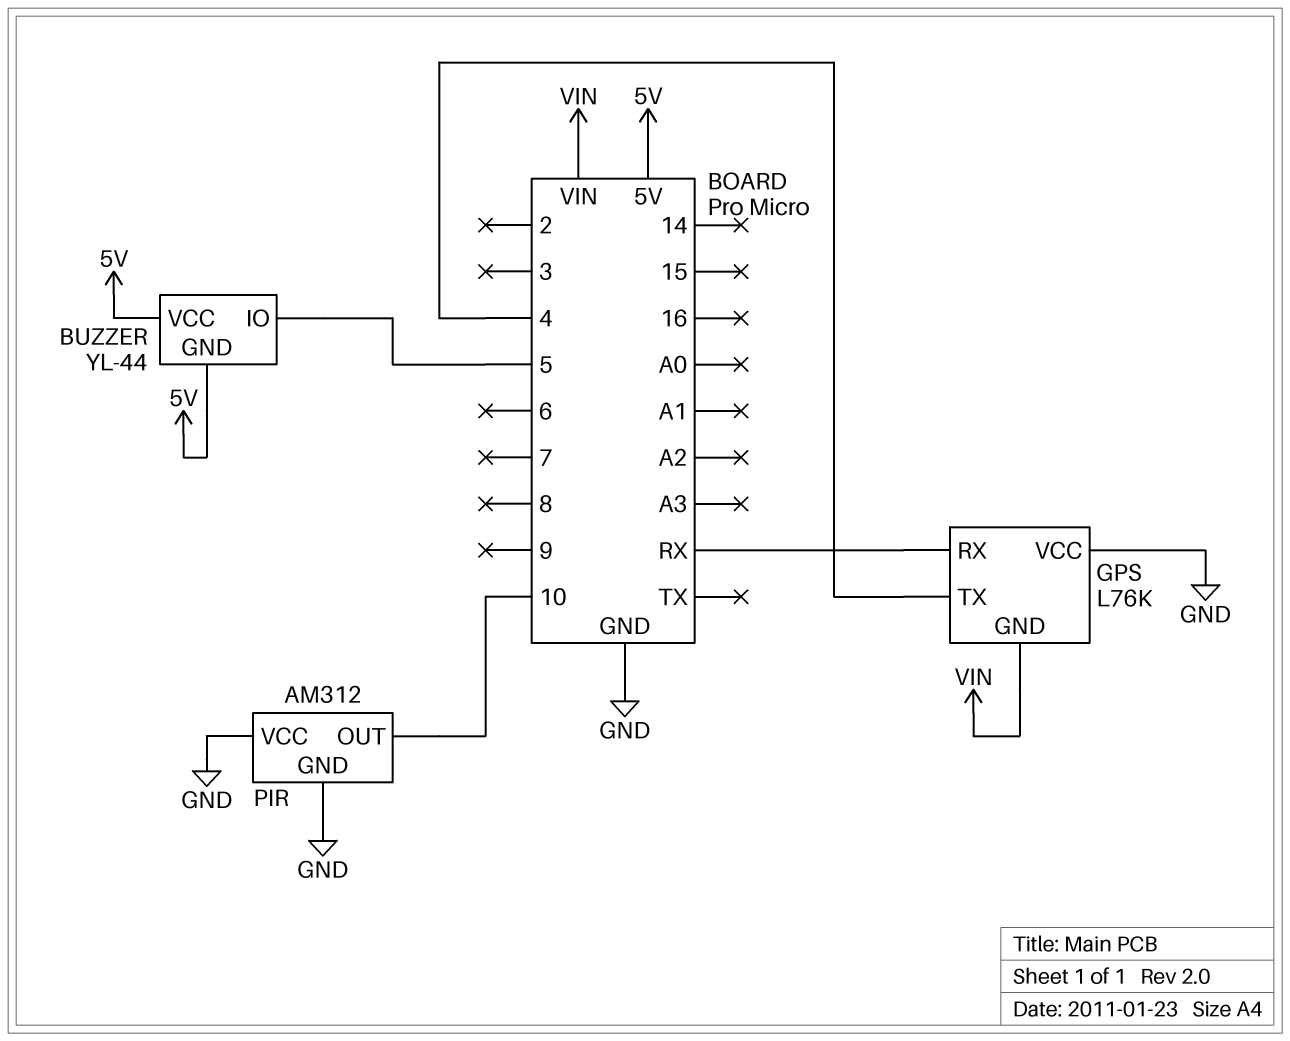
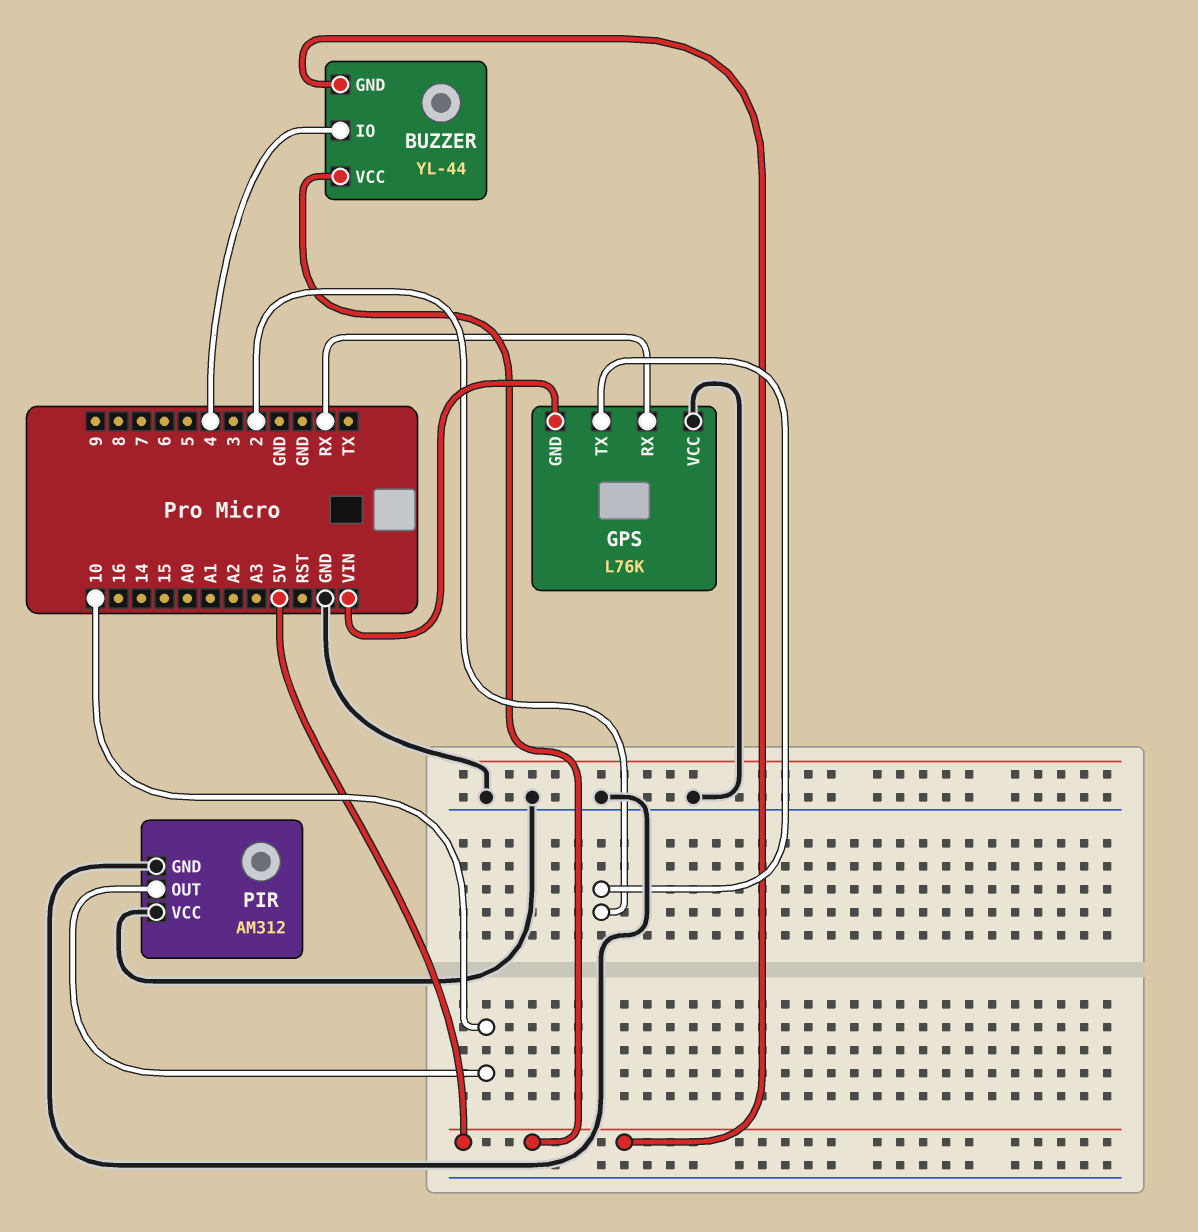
BUZZER pin IO: 5 -> 4
GPS pin TX: 4 -> 2

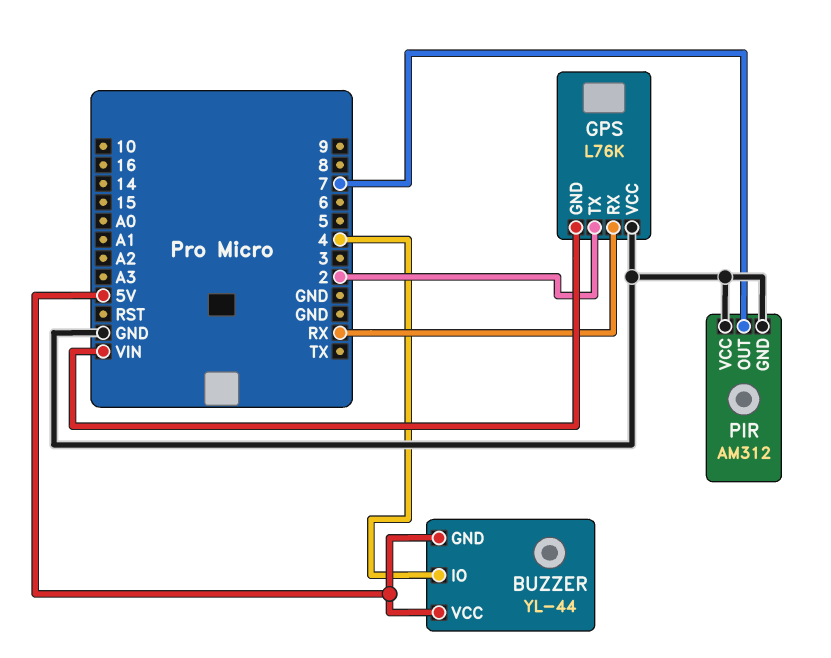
PIR pin OUT: 10 -> 7

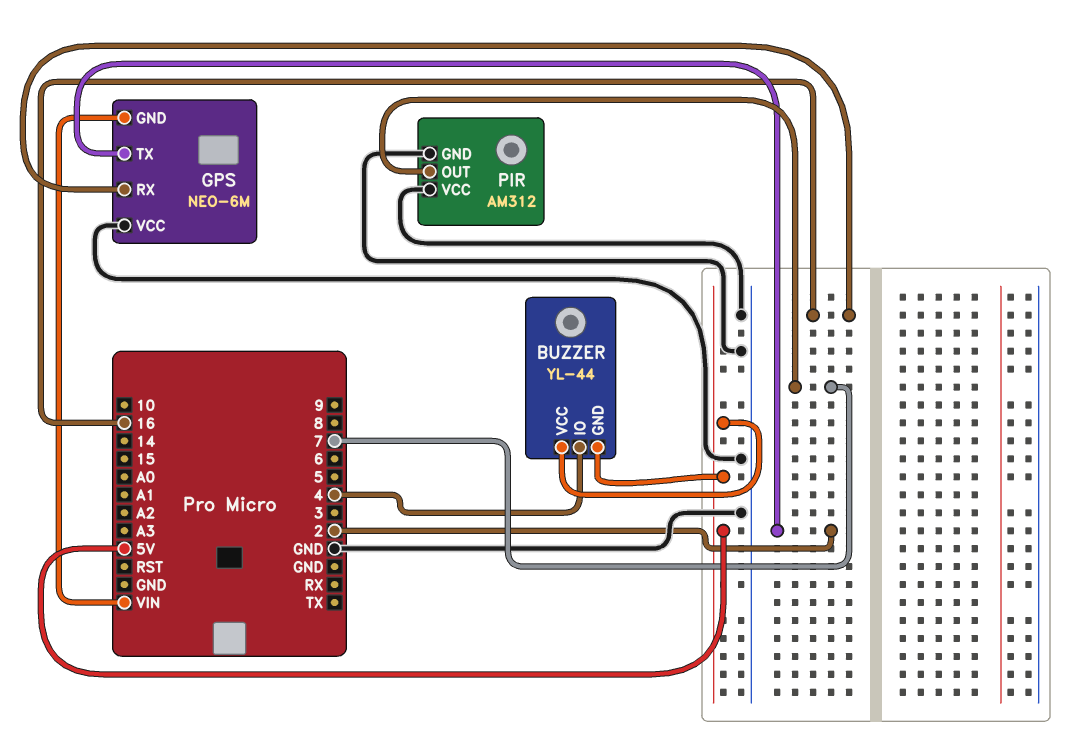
GPS: L76K -> NEO-6M
GPS pin RX: RX -> 16

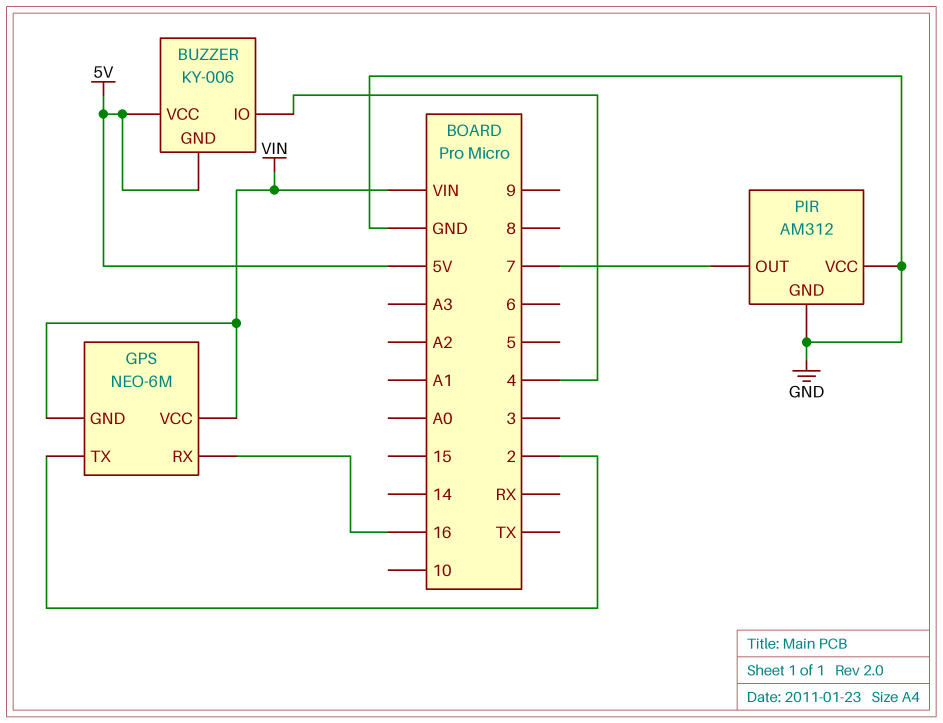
BUZZER: YL-44 -> KY-006
GPS pin VCC: GND -> VIN

